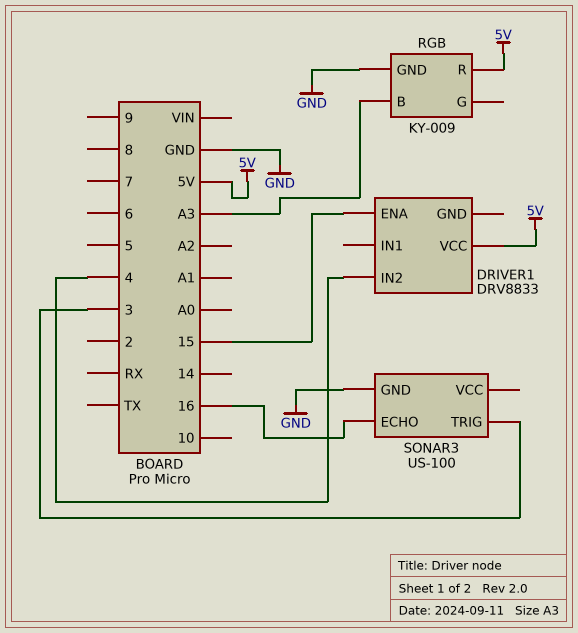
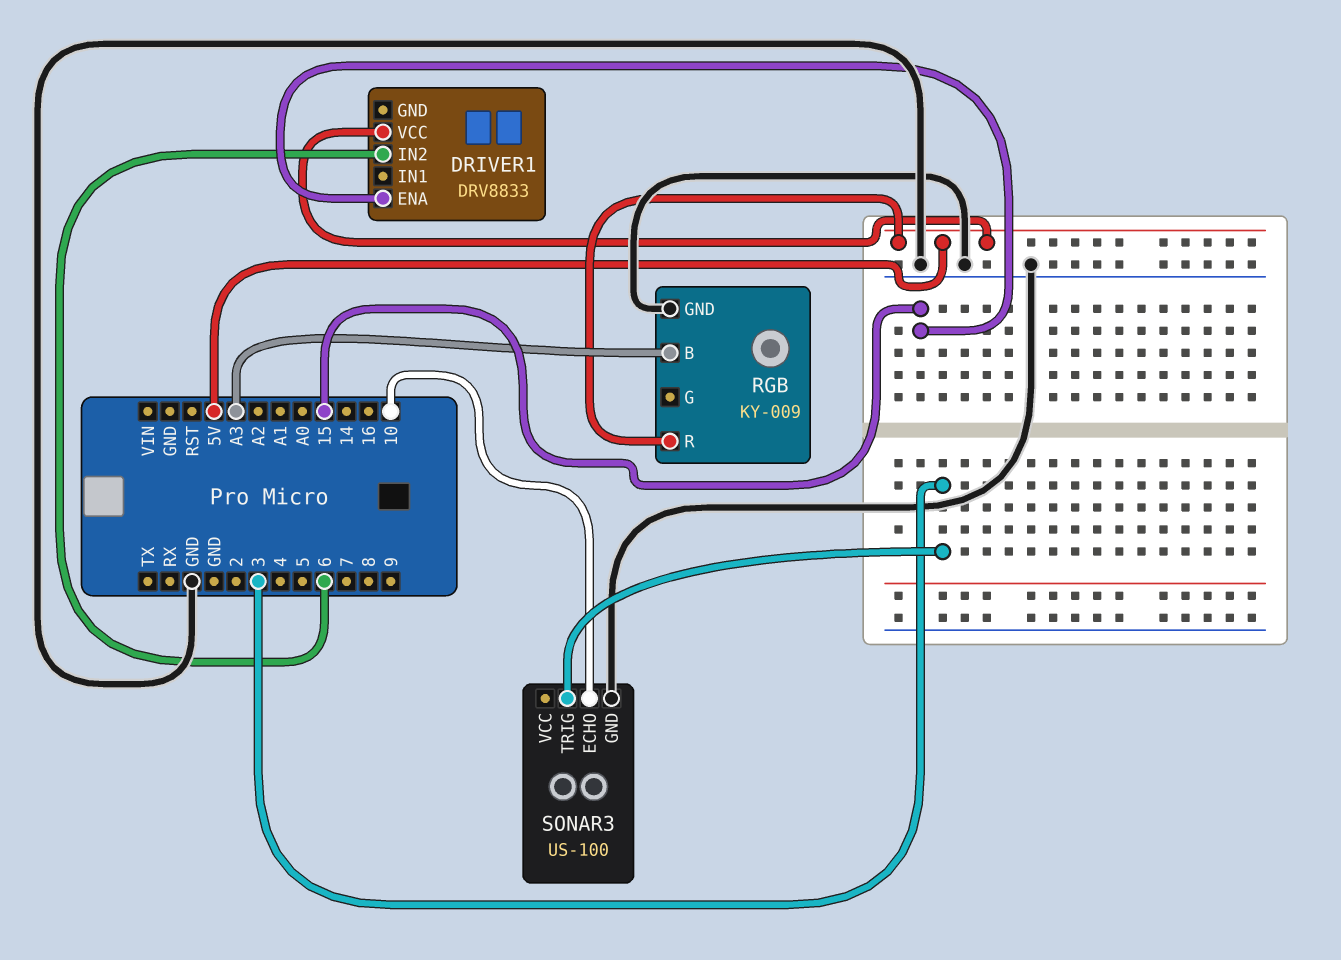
DRIVER1 pin IN2: 4 -> 6
SONAR3 pin ECHO: 16 -> 10

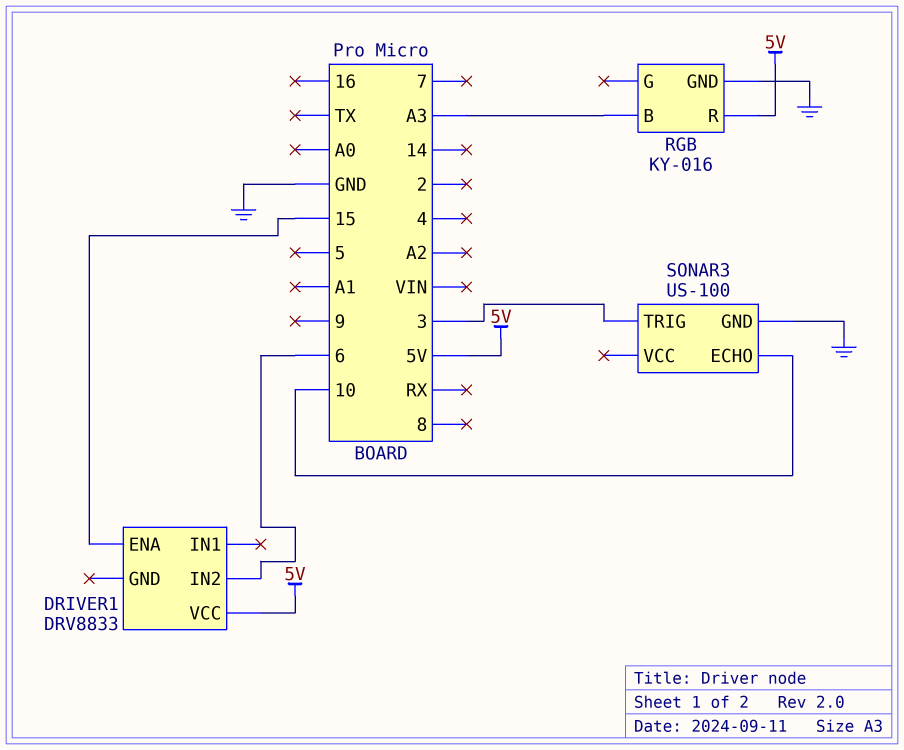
RGB: KY-009 -> KY-016

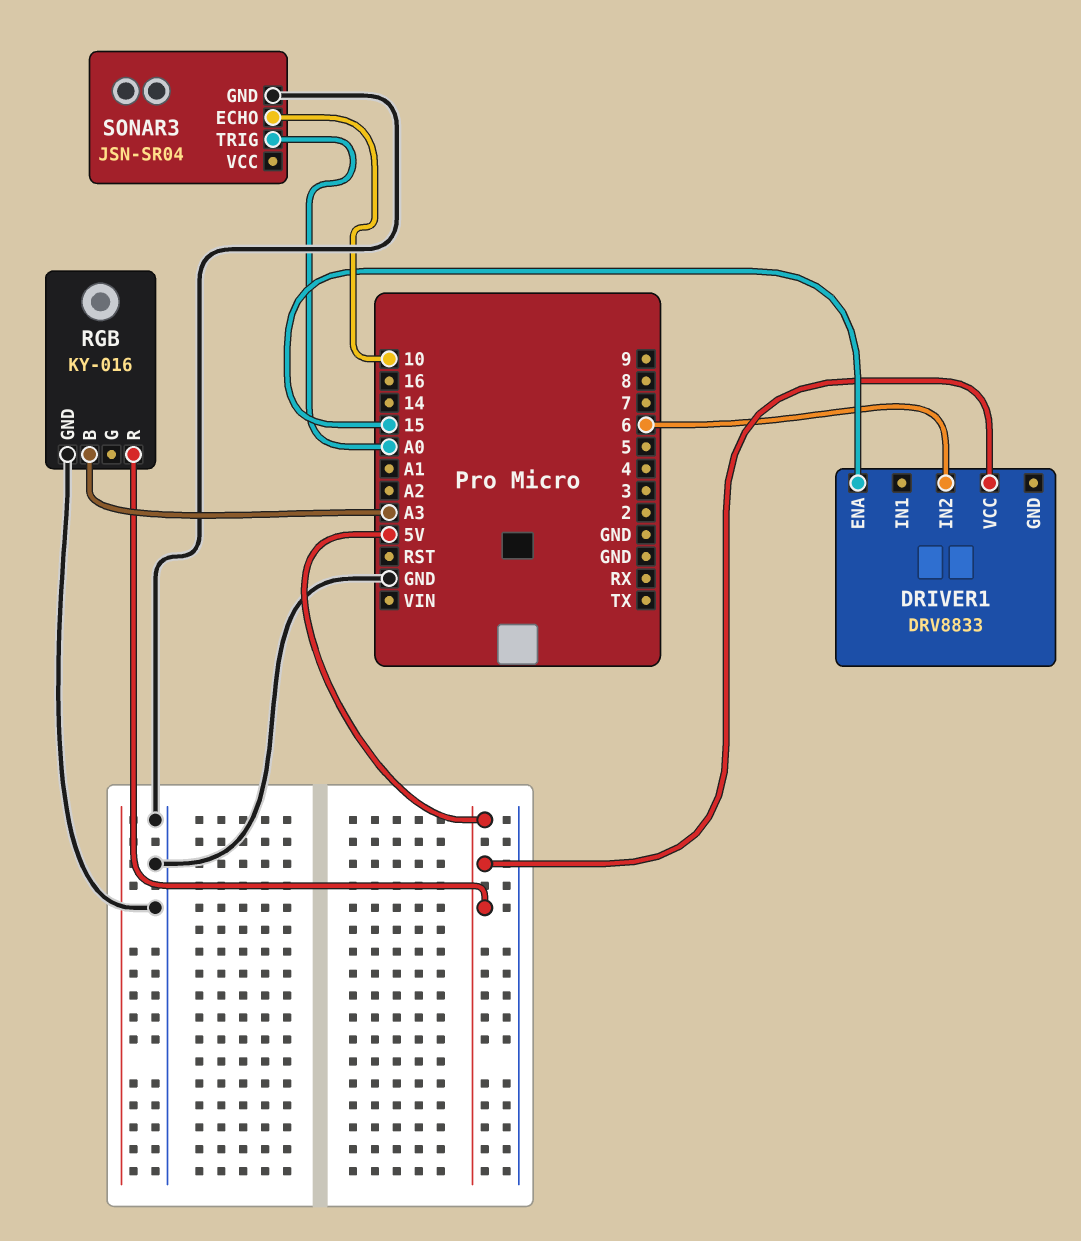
SONAR3: US-100 -> JSN-SR04
SONAR3 pin TRIG: 3 -> A0

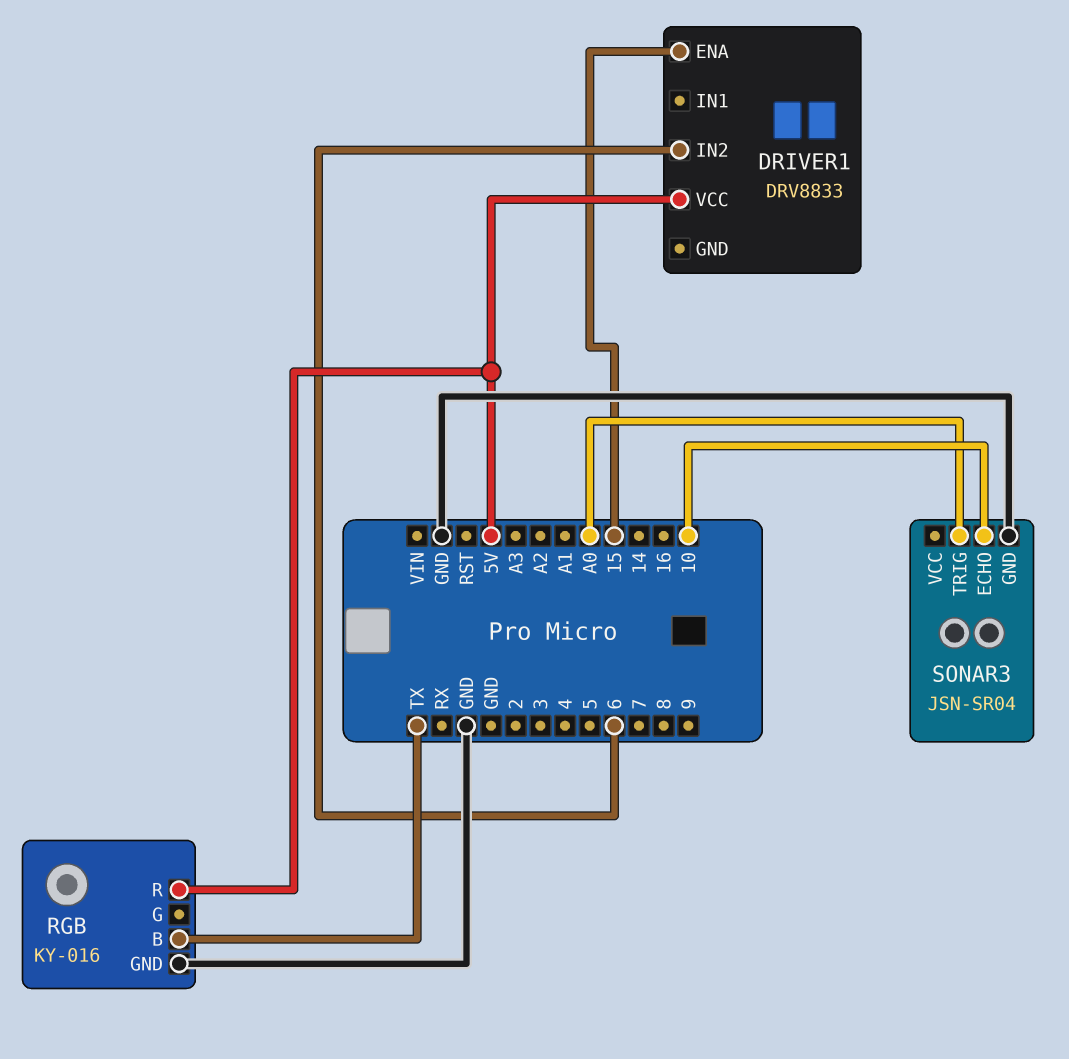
RGB pin B: A3 -> TX

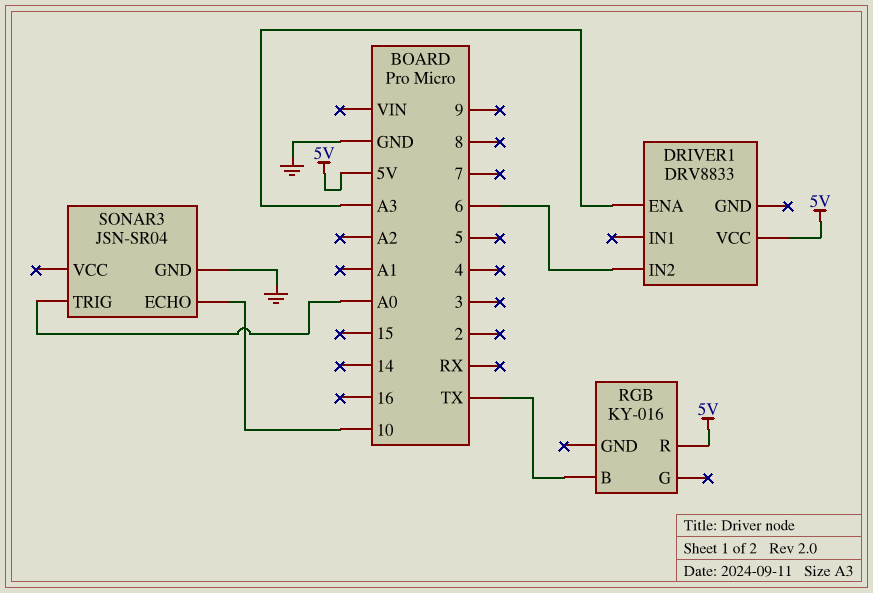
DRIVER1 pin ENA: 15 -> A3
RGB pin GND: GND -> none

